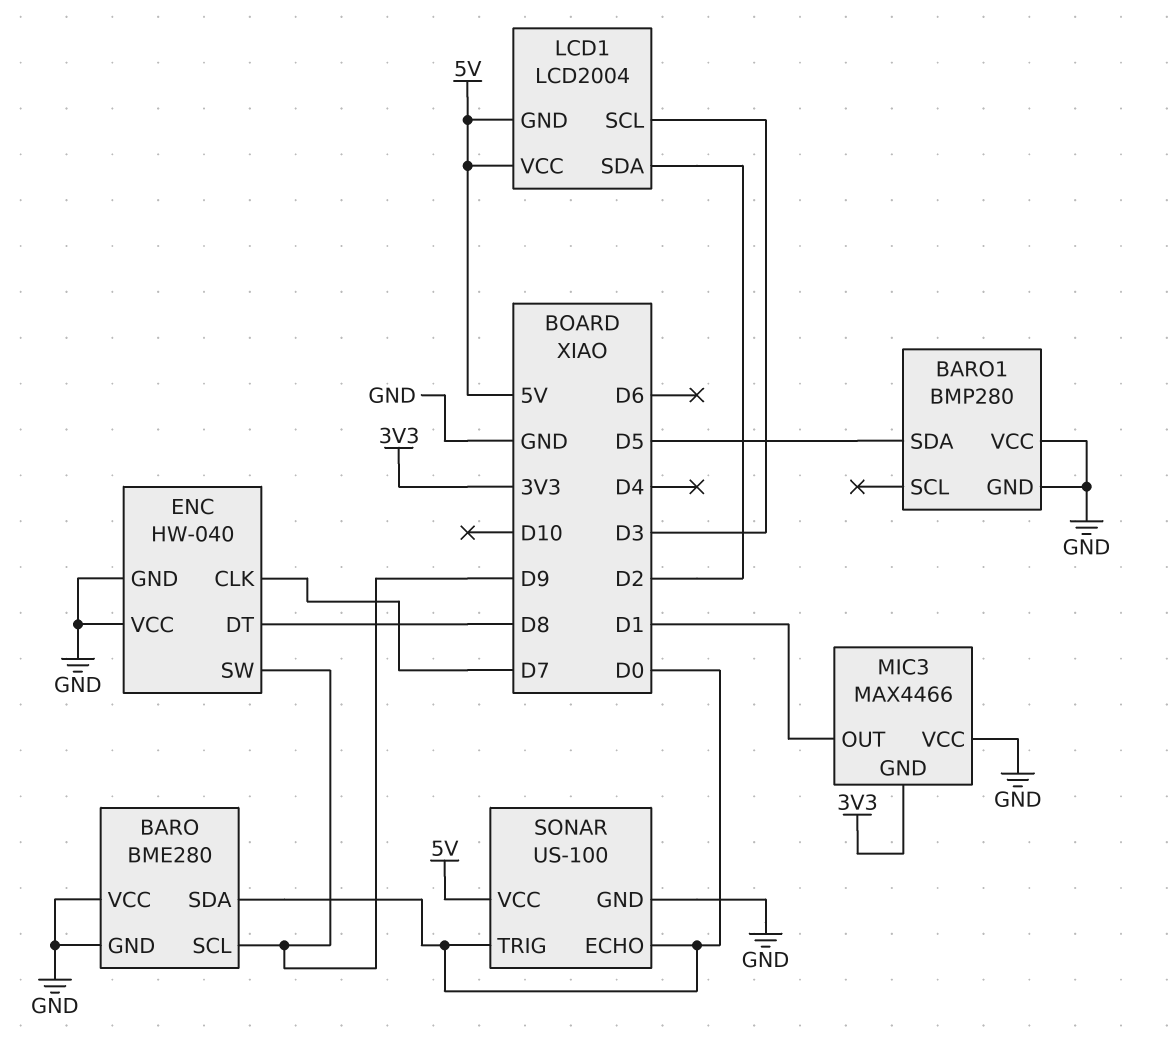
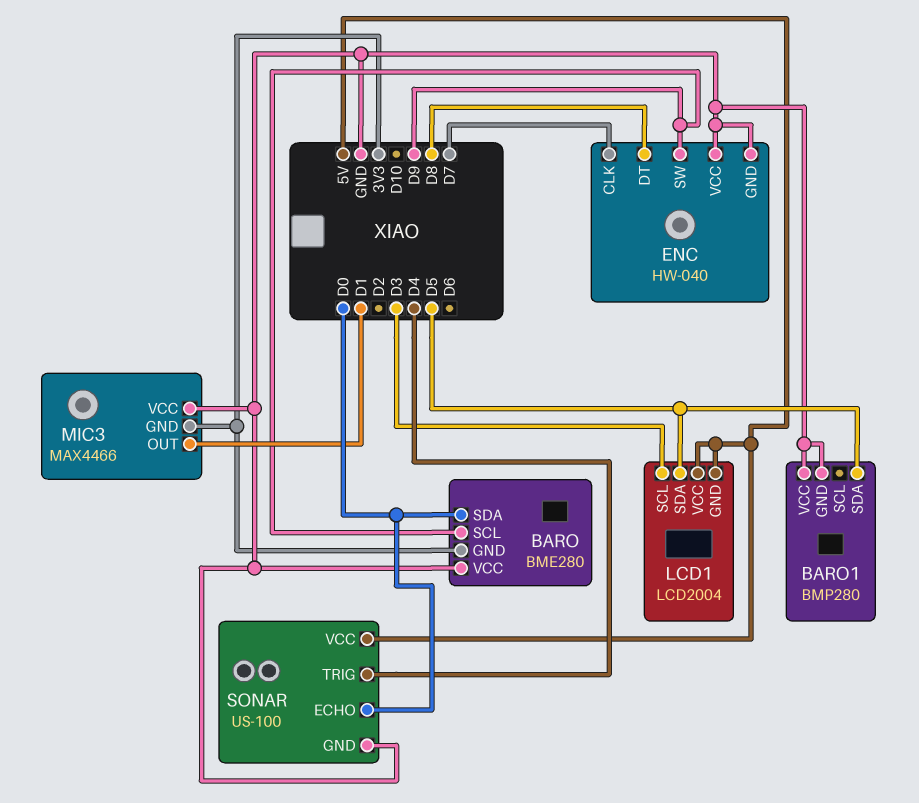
BARO pin GND: GND -> 3V3
LCD1 pin SDA: D2 -> D5
SONAR pin TRIG: D0 -> D4

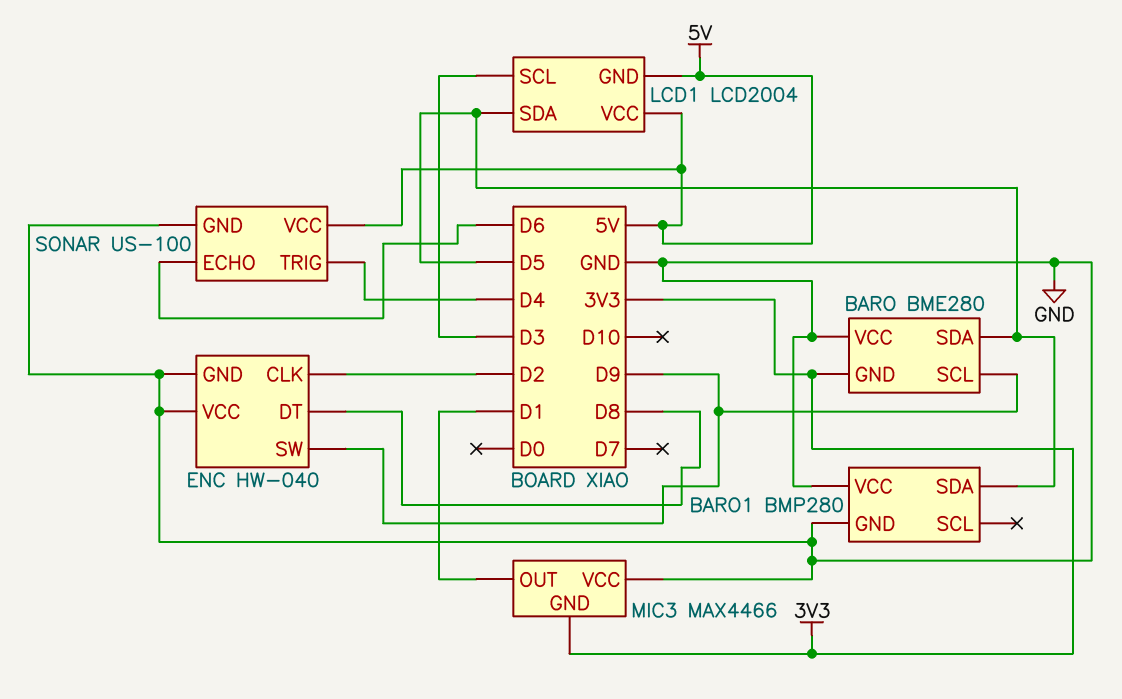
BARO pin SDA: D0 -> D5
ENC pin CLK: D7 -> D2
SONAR pin ECHO: D0 -> D6

